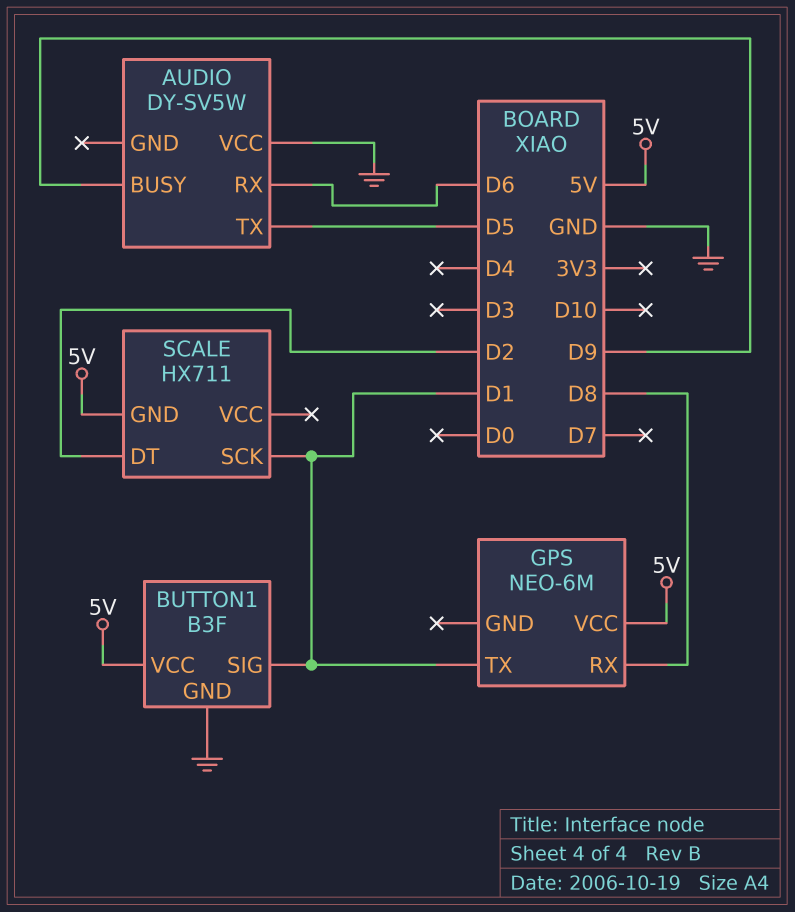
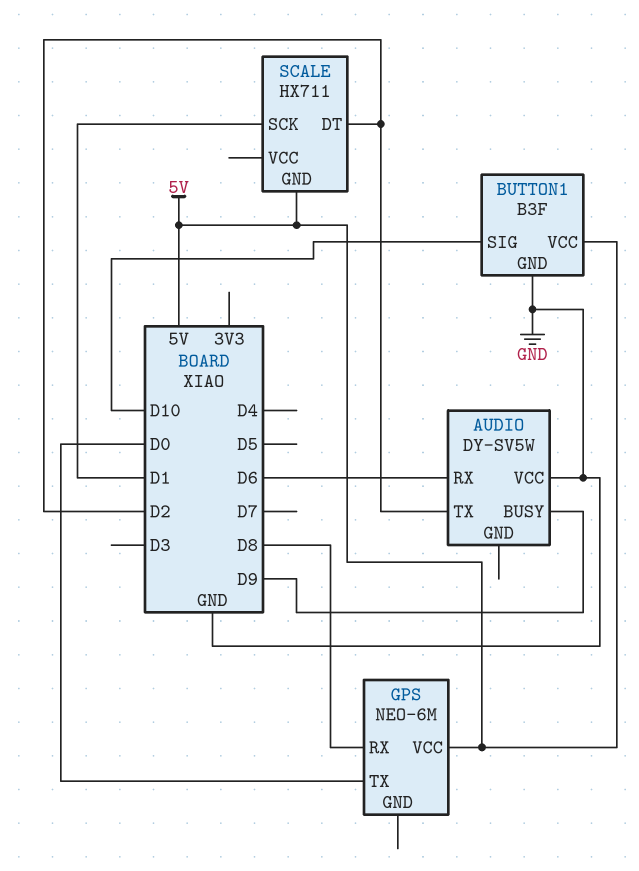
AUDIO pin TX: D5 -> D2
BUTTON1 pin SIG: D1 -> D10
GPS pin TX: D1 -> D0

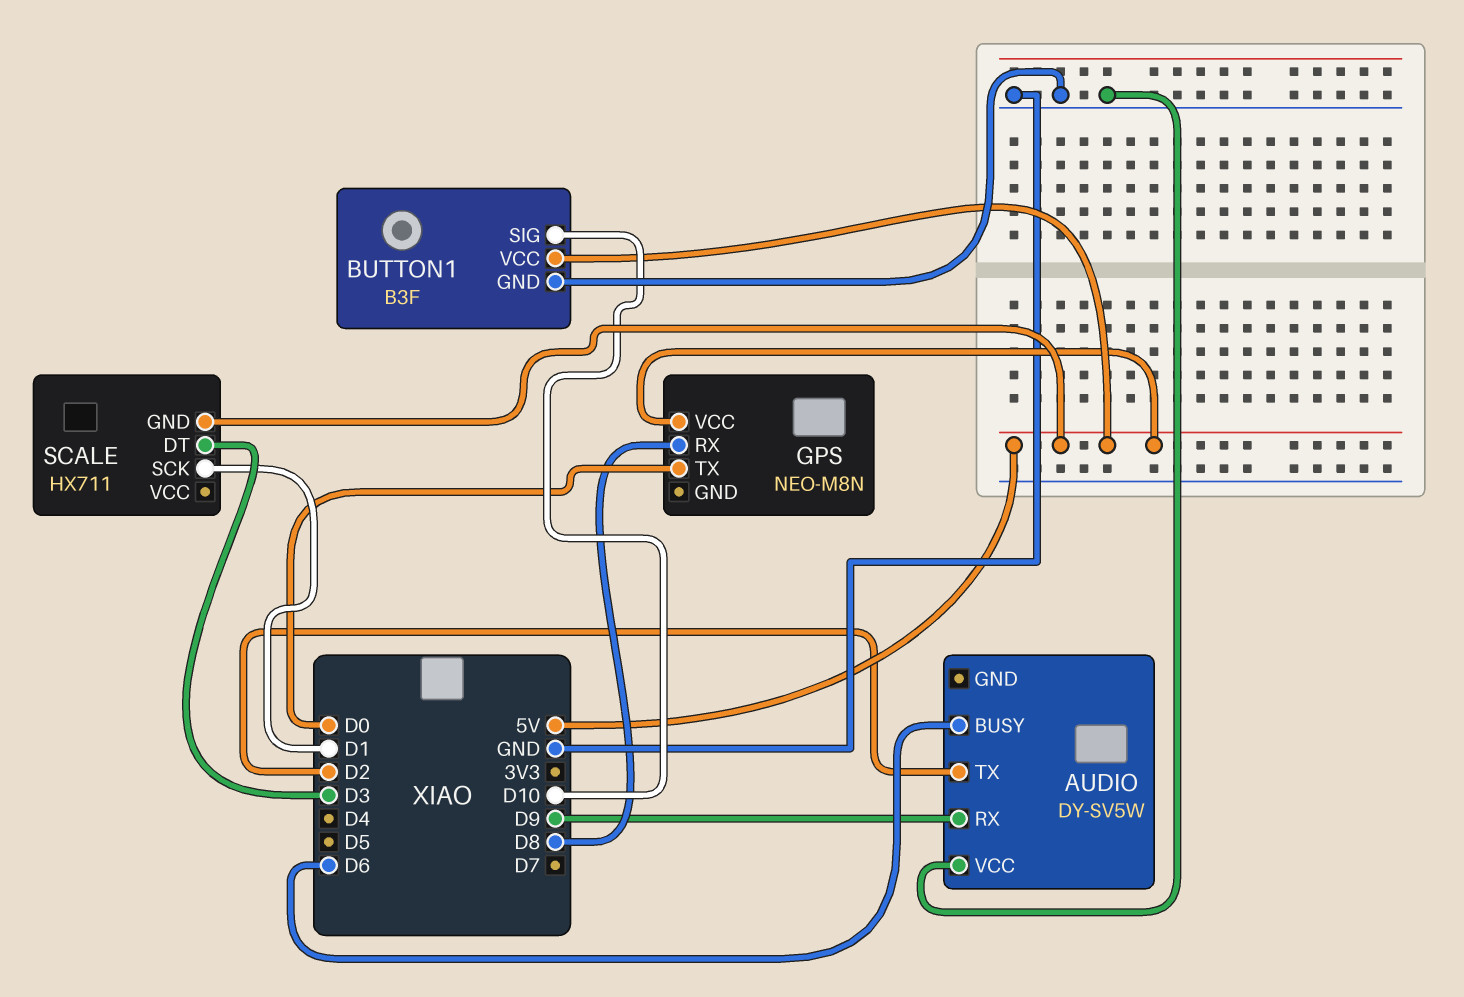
AUDIO pin BUSY: D9 -> D6
AUDIO pin RX: D6 -> D9
GPS: NEO-6M -> NEO-M8N
SCALE pin DT: D2 -> D3

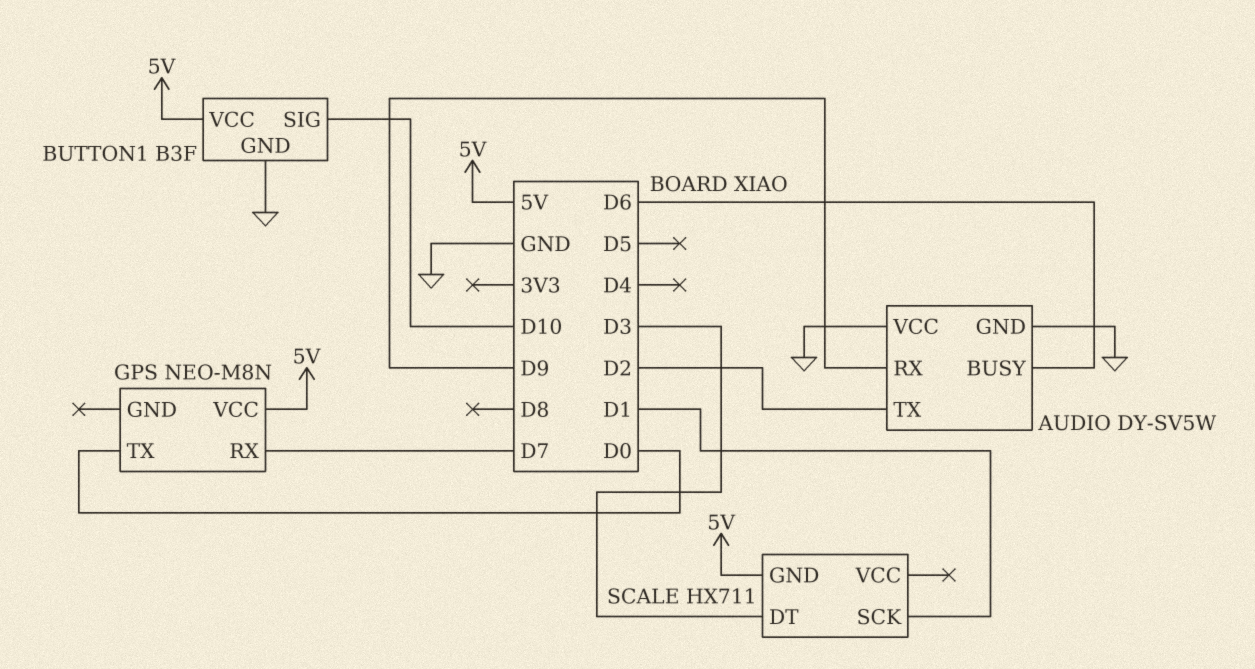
AUDIO pin GND: none -> GND
GPS pin RX: D8 -> D7

